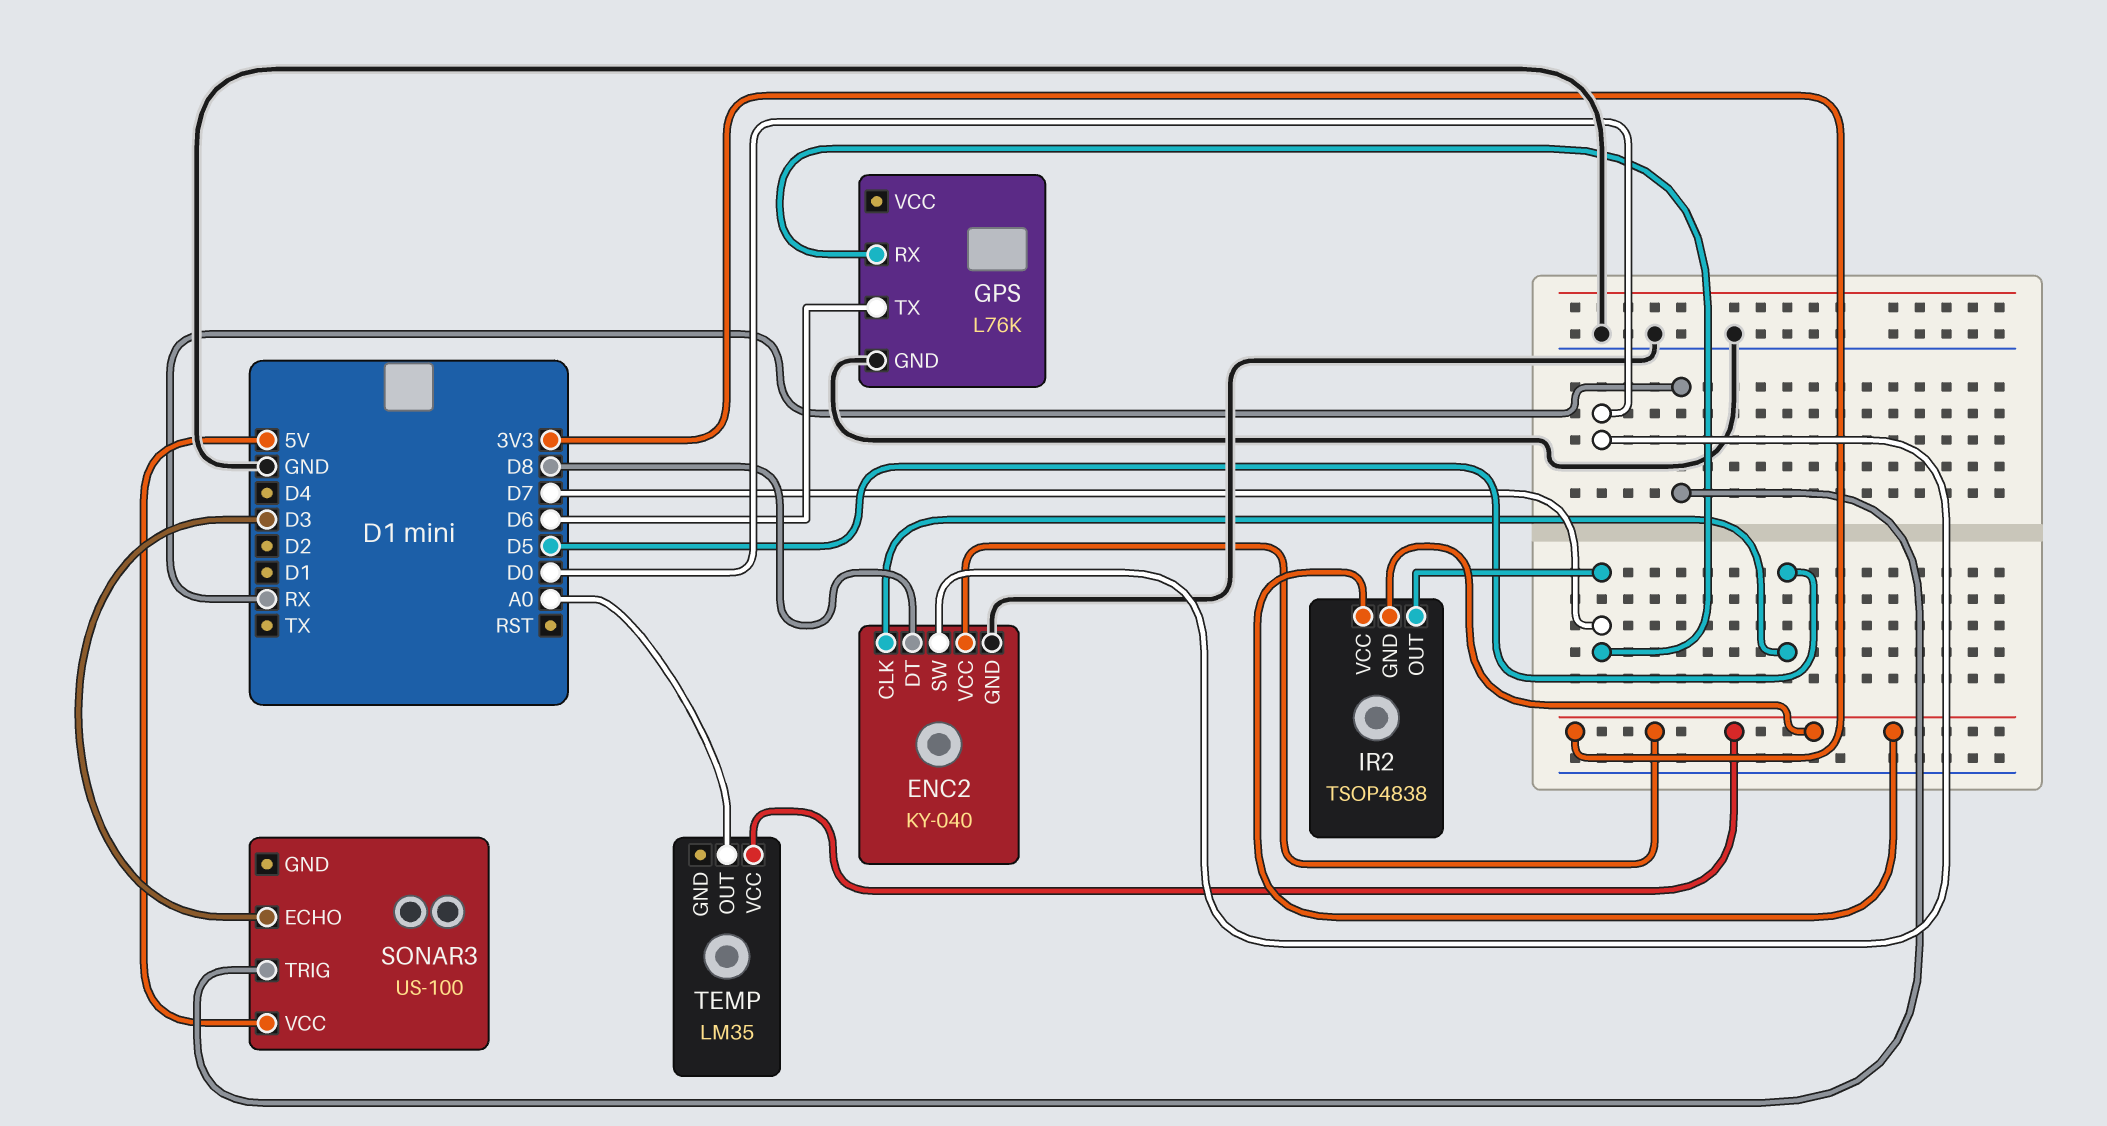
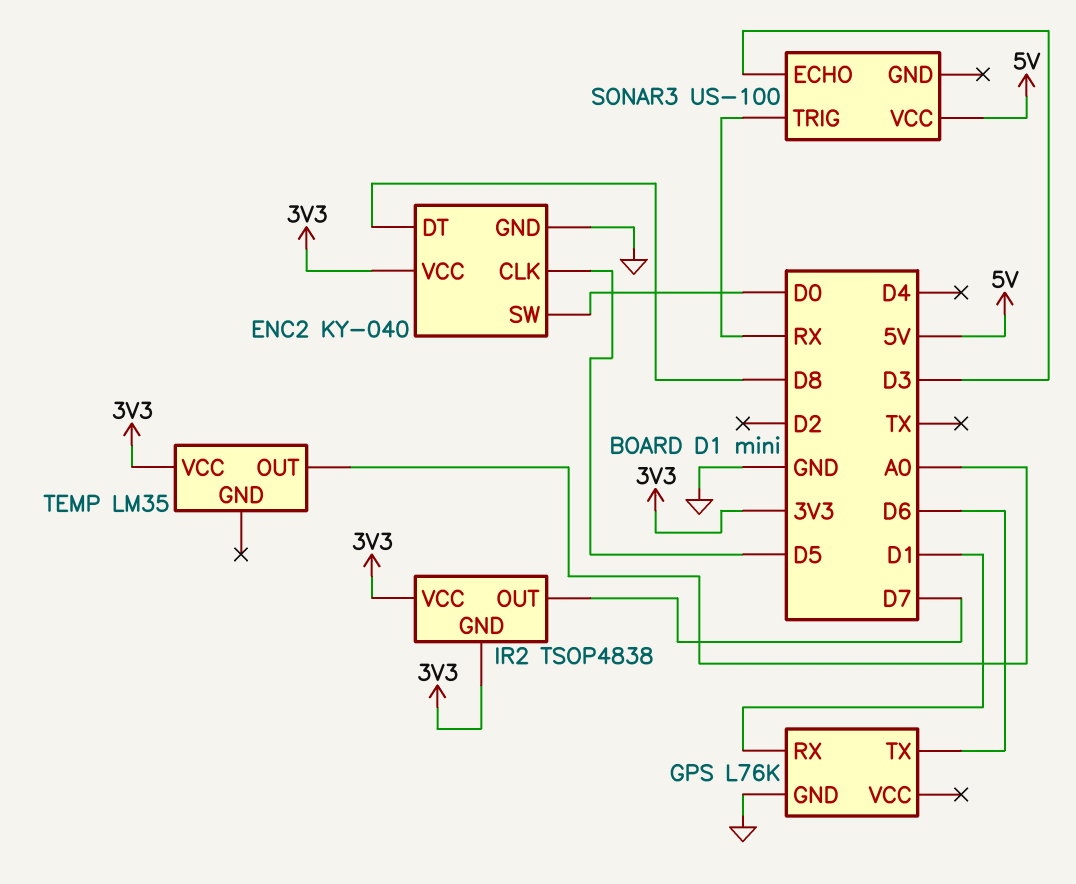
GPS pin RX: D7 -> D1

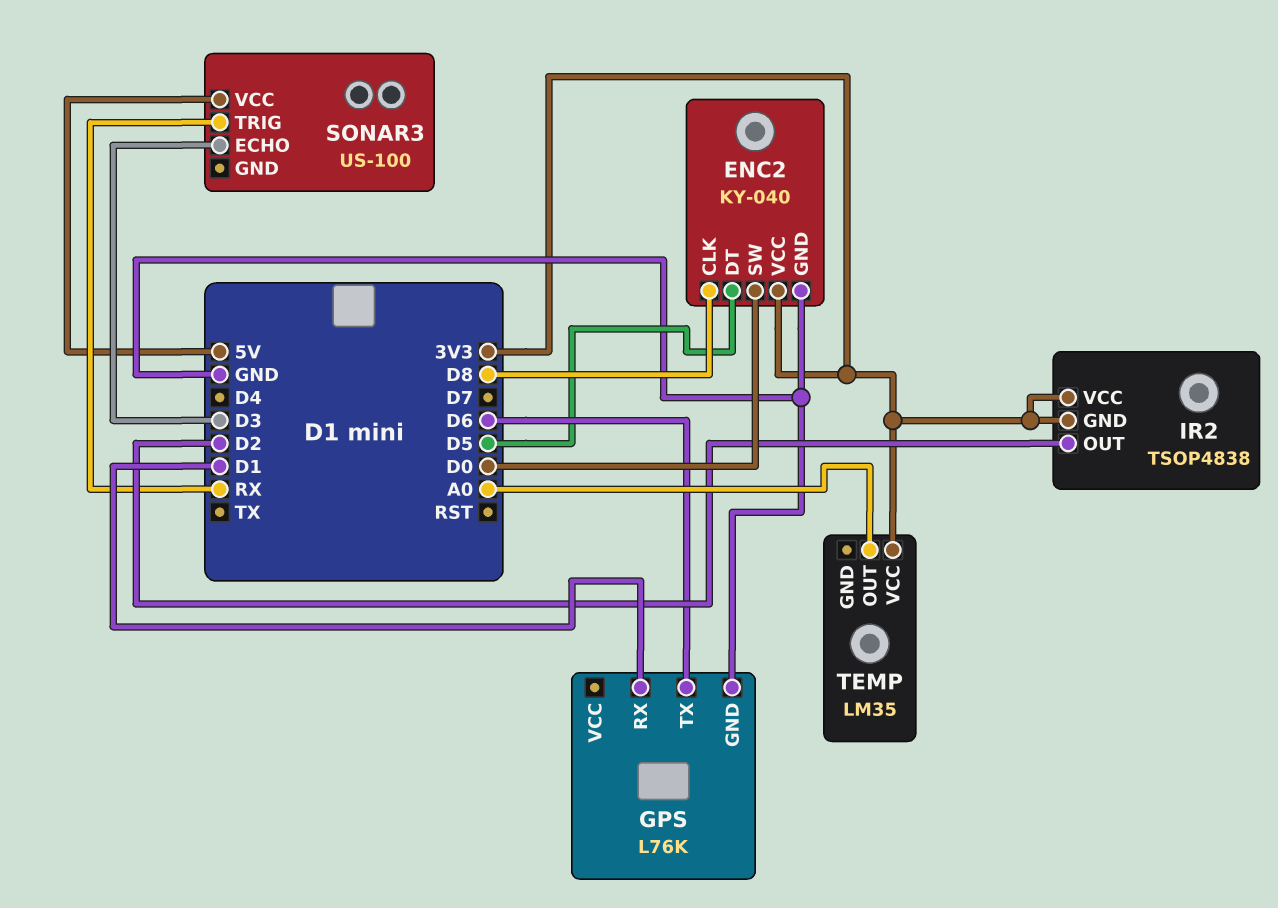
ENC2 pin CLK: D5 -> D8
ENC2 pin DT: D8 -> D5
IR2 pin OUT: D7 -> D2

